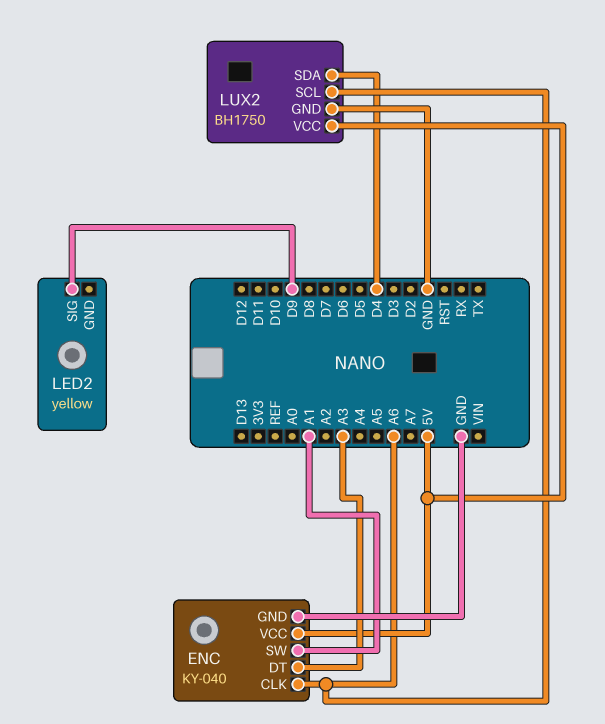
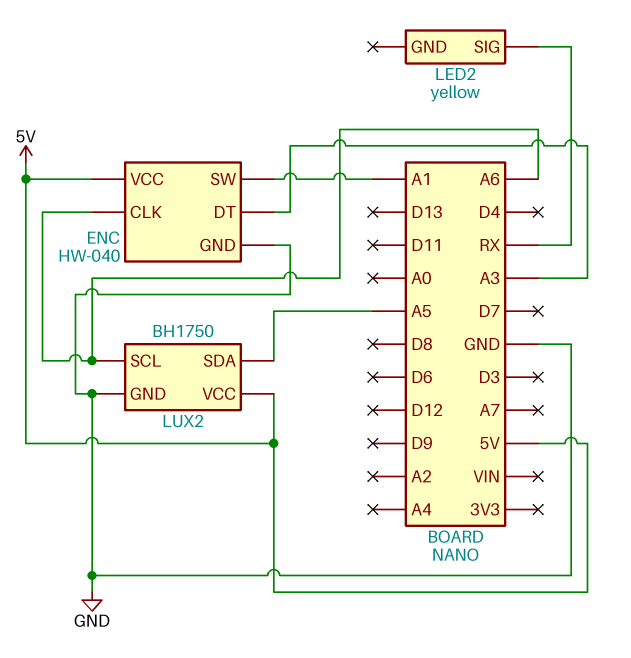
ENC: KY-040 -> HW-040
LED2 pin SIG: D9 -> RX
LUX2 pin SDA: D4 -> A5

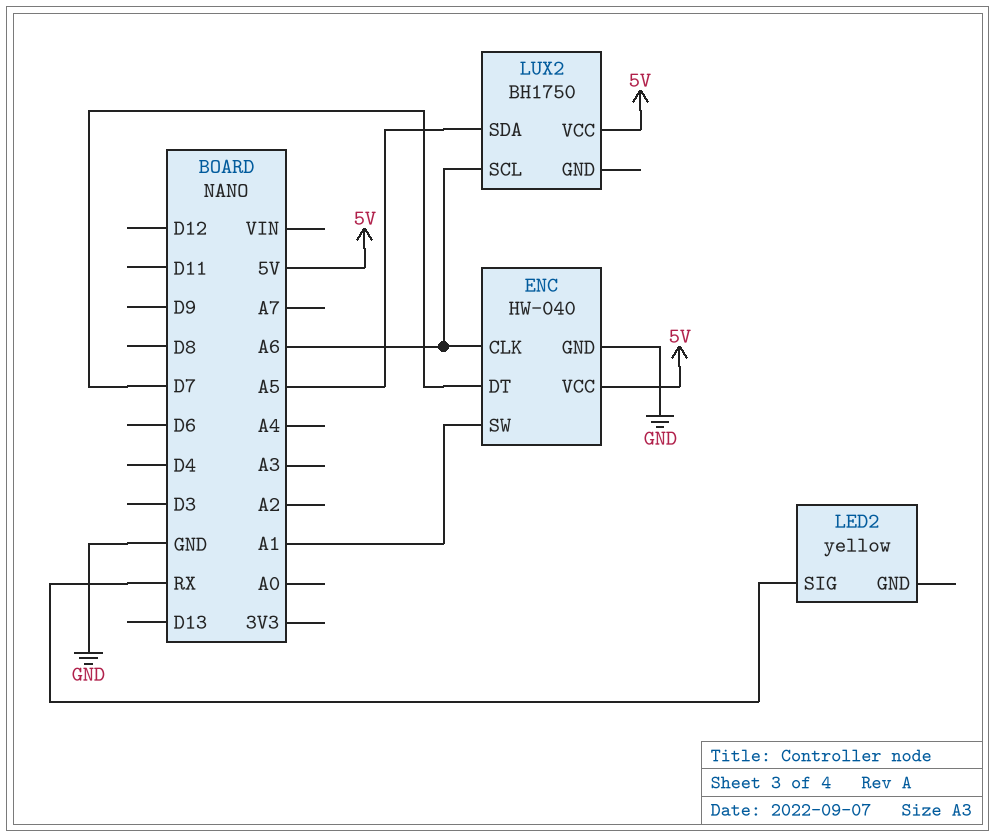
ENC pin DT: A3 -> D7
LUX2 pin GND: GND -> none

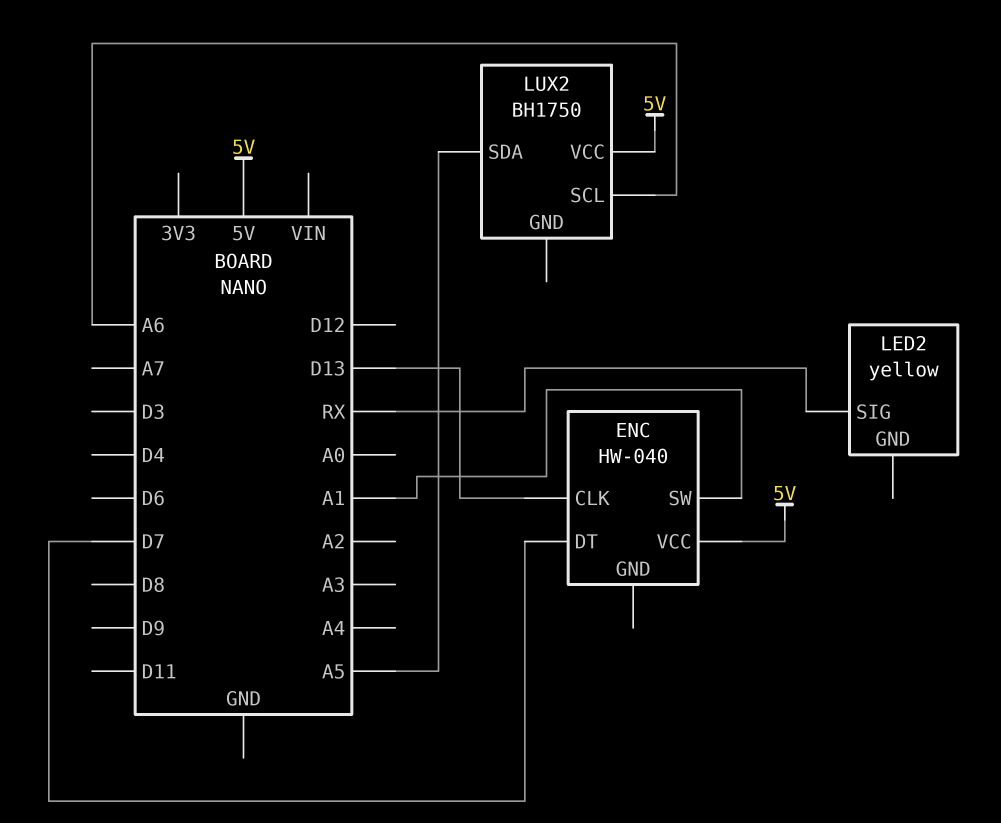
ENC pin CLK: A6 -> D13
ENC pin GND: GND -> none

